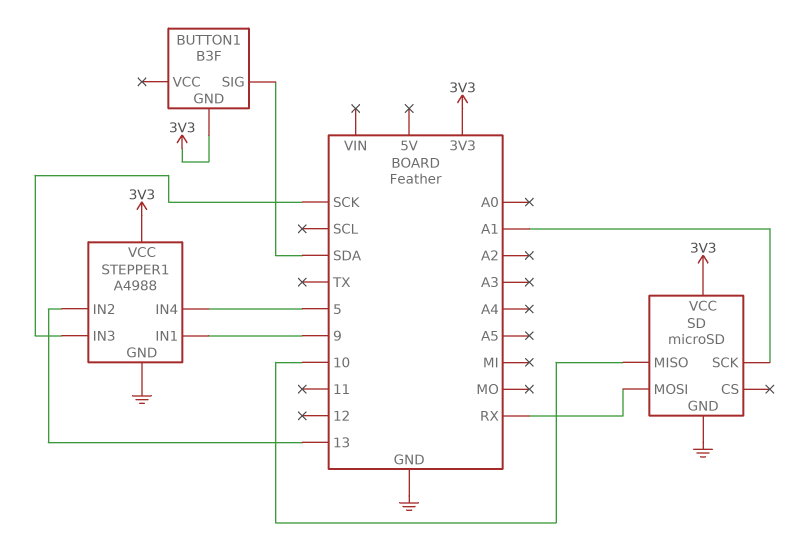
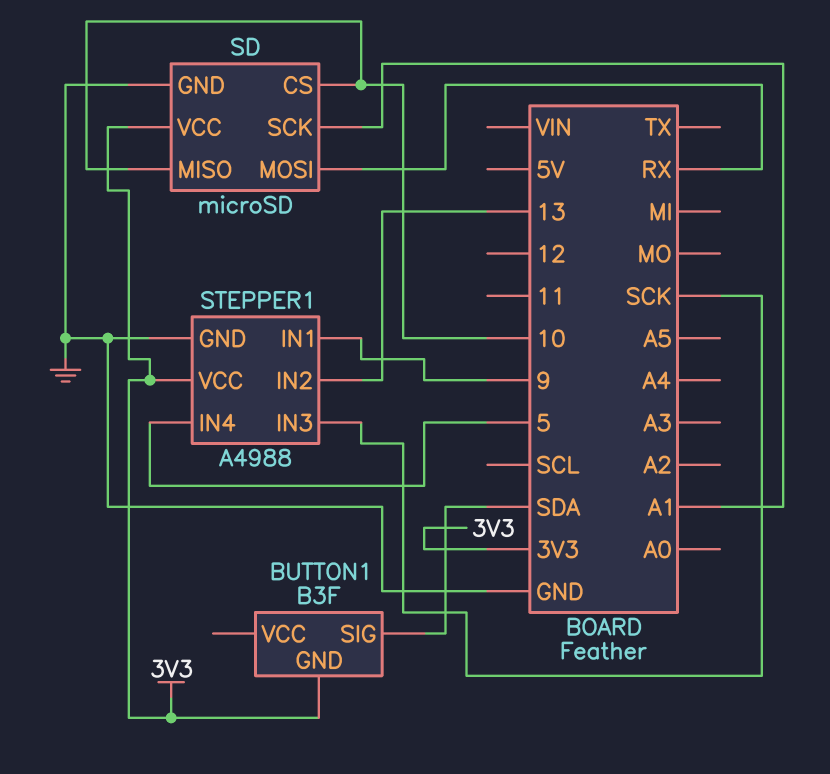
SD pin CS: none -> 10

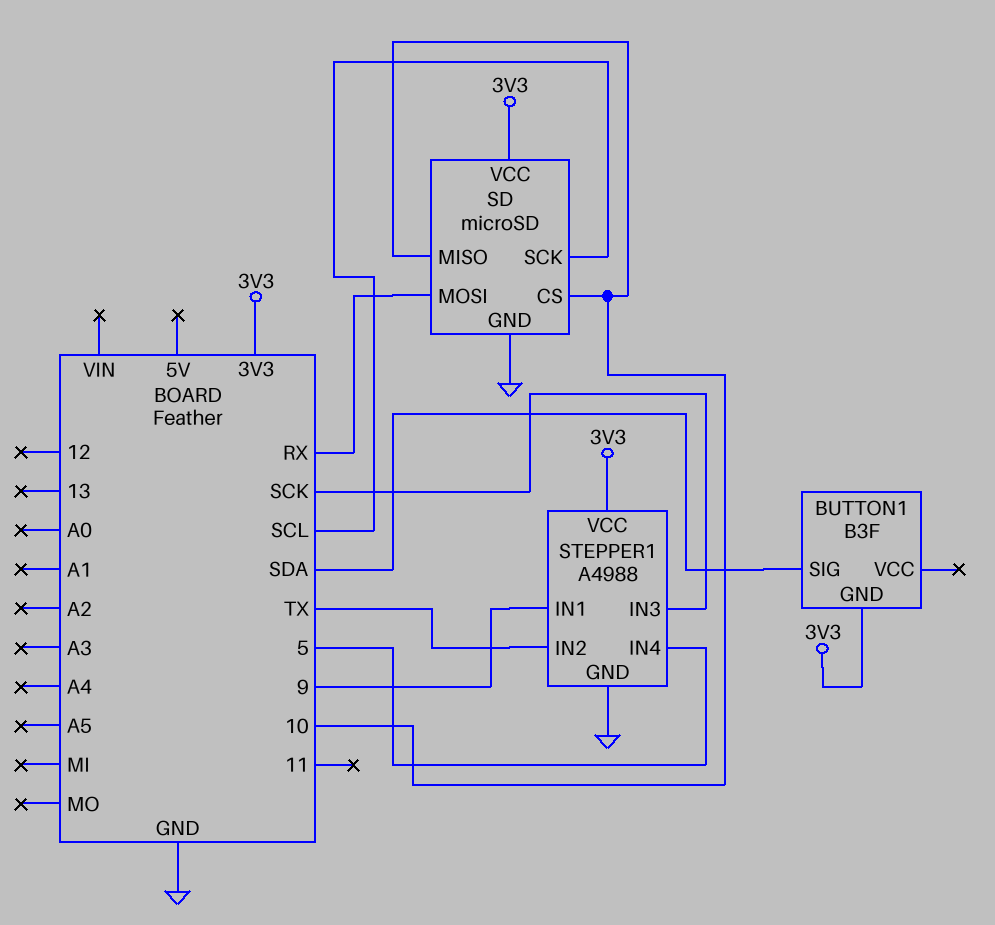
SD pin SCK: A1 -> SCL
STEPPER1 pin IN2: 13 -> TX

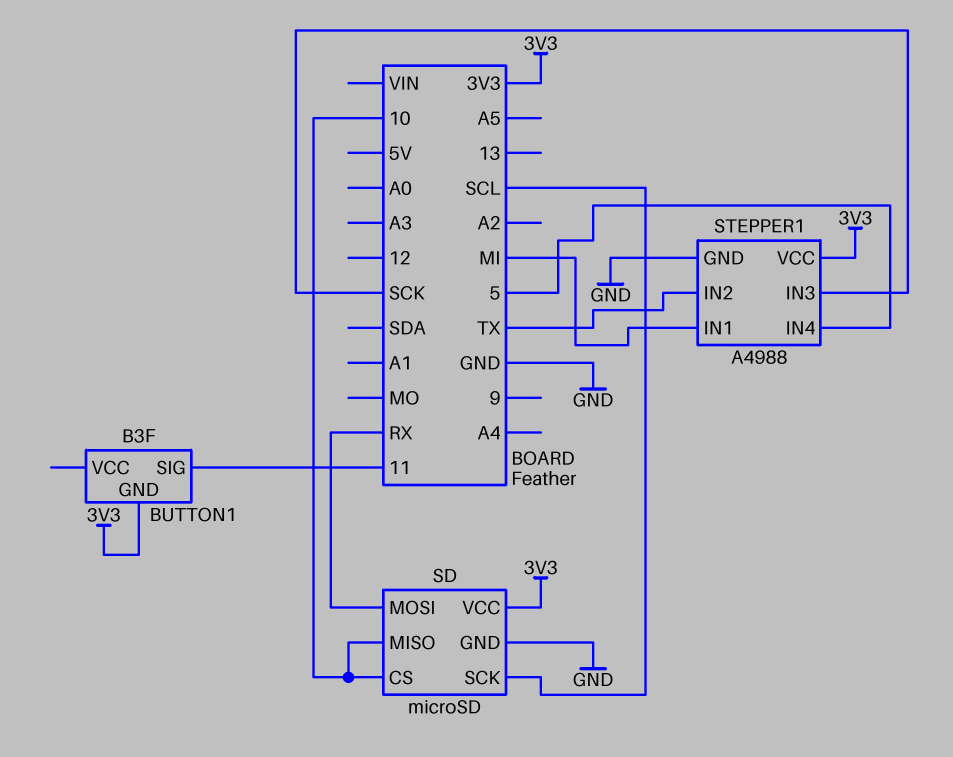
BUTTON1 pin SIG: SDA -> 11
STEPPER1 pin IN1: 9 -> MI

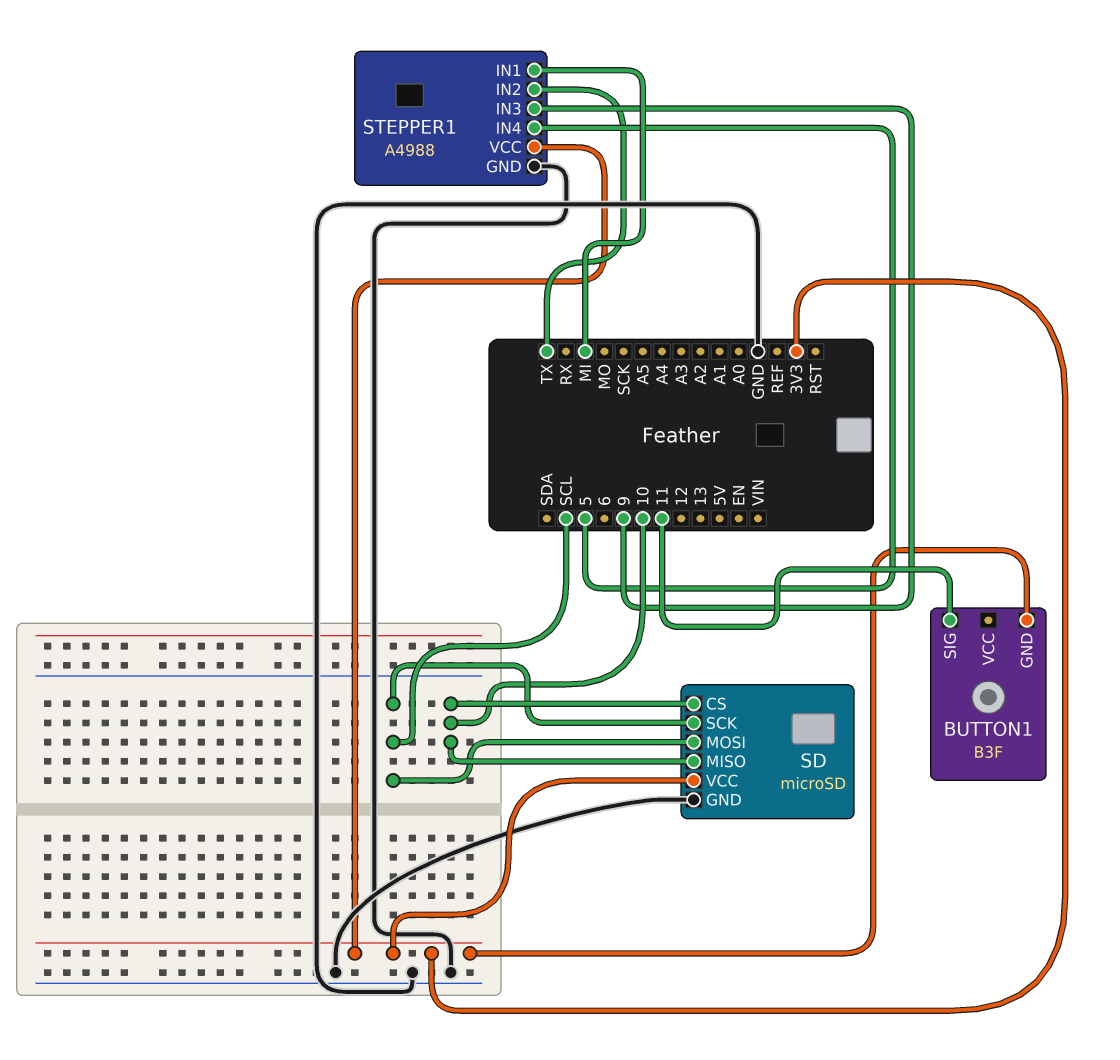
SD pin MOSI: RX -> SCL
STEPPER1 pin IN3: SCK -> 9

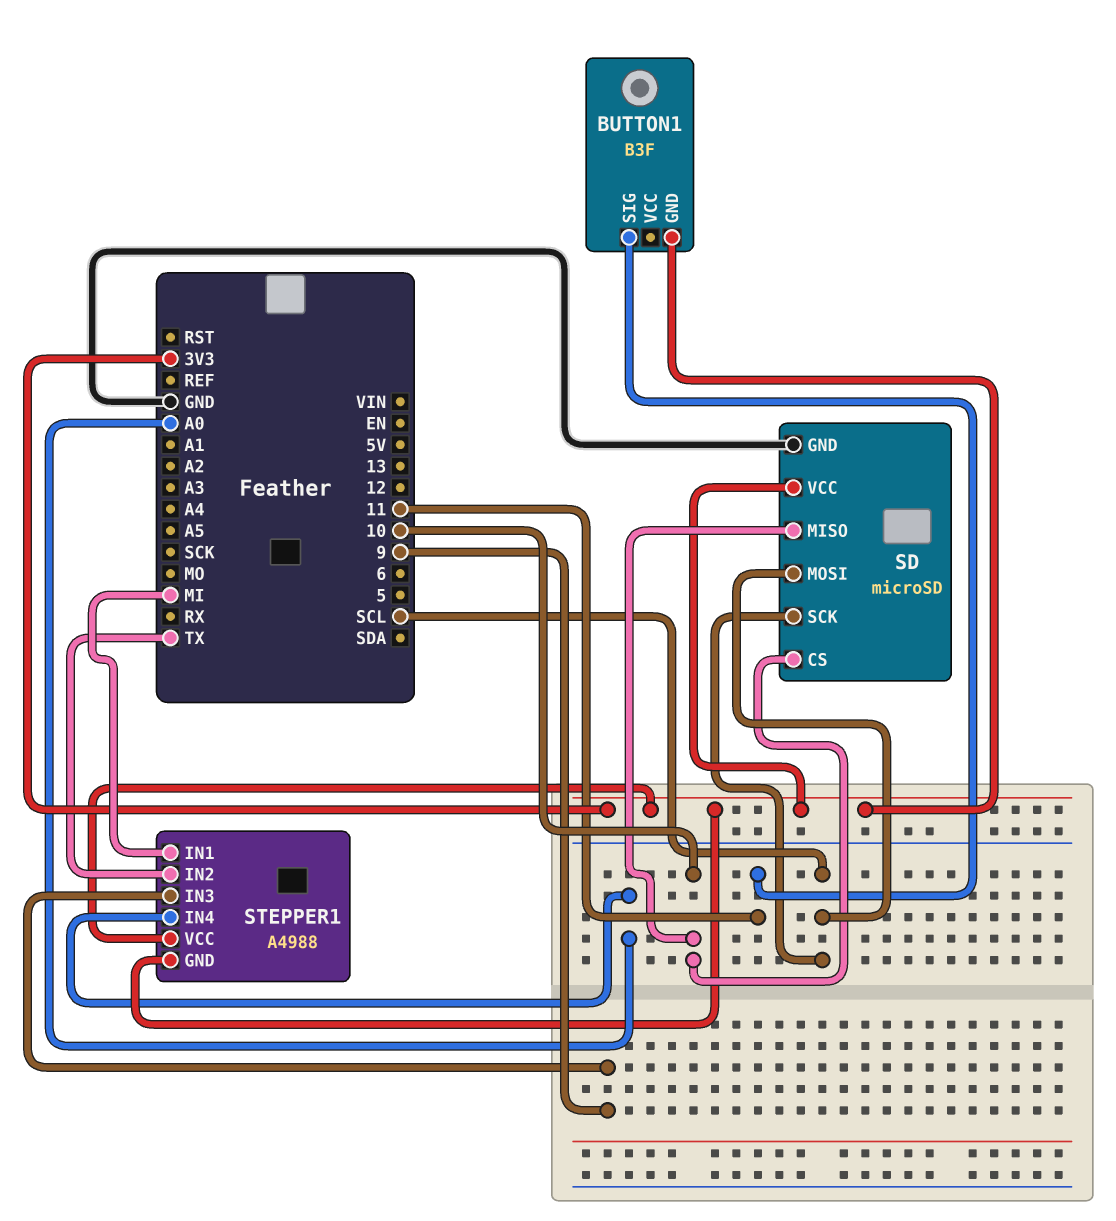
STEPPER1 pin GND: GND -> 3V3
STEPPER1 pin IN4: 5 -> A0

